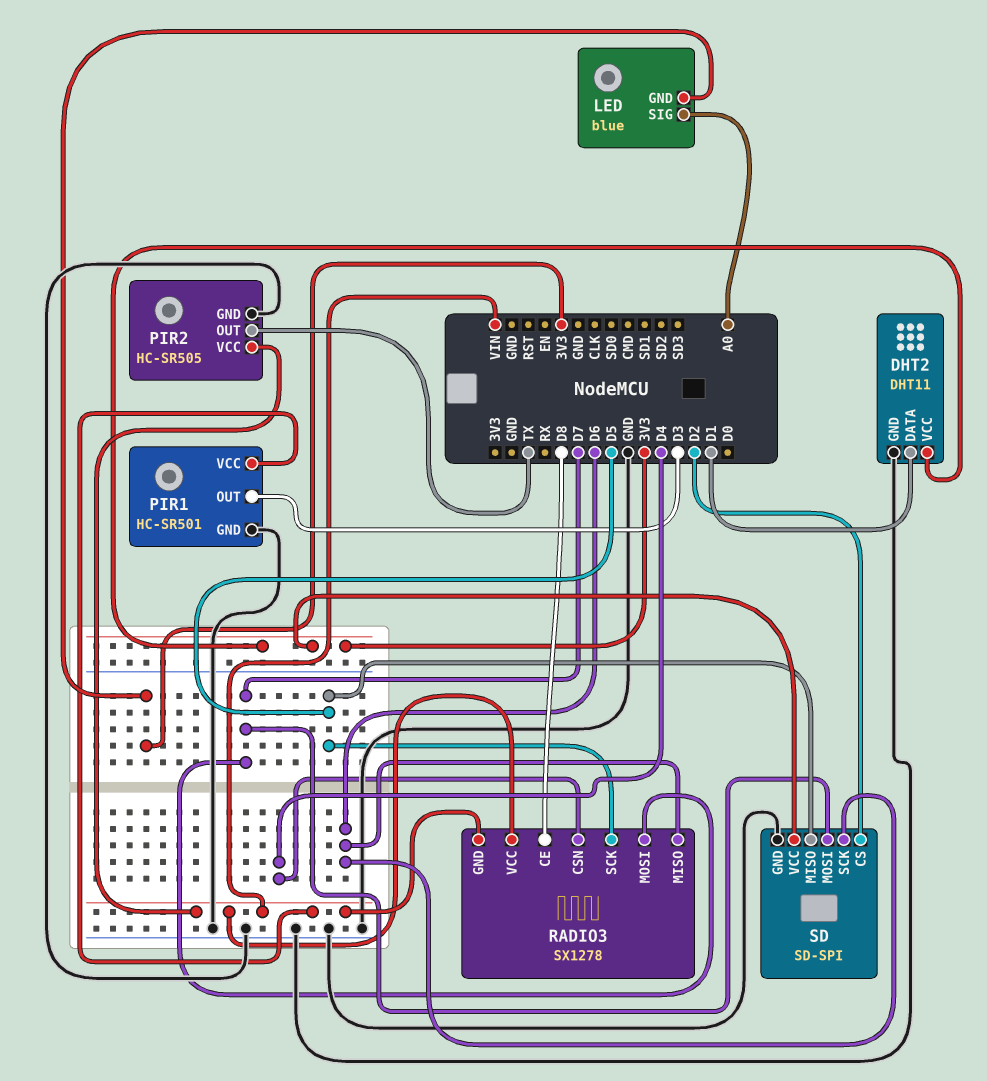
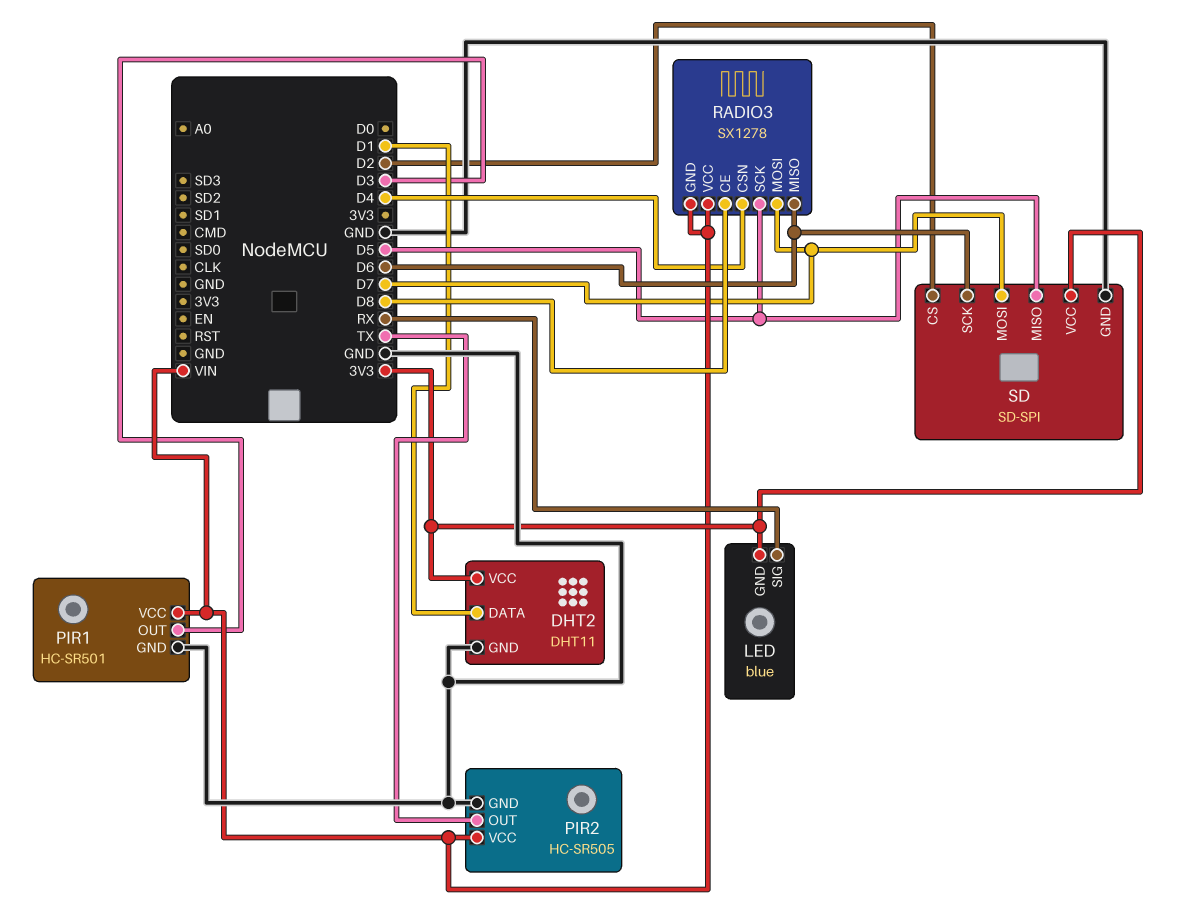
LED pin SIG: A0 -> RX

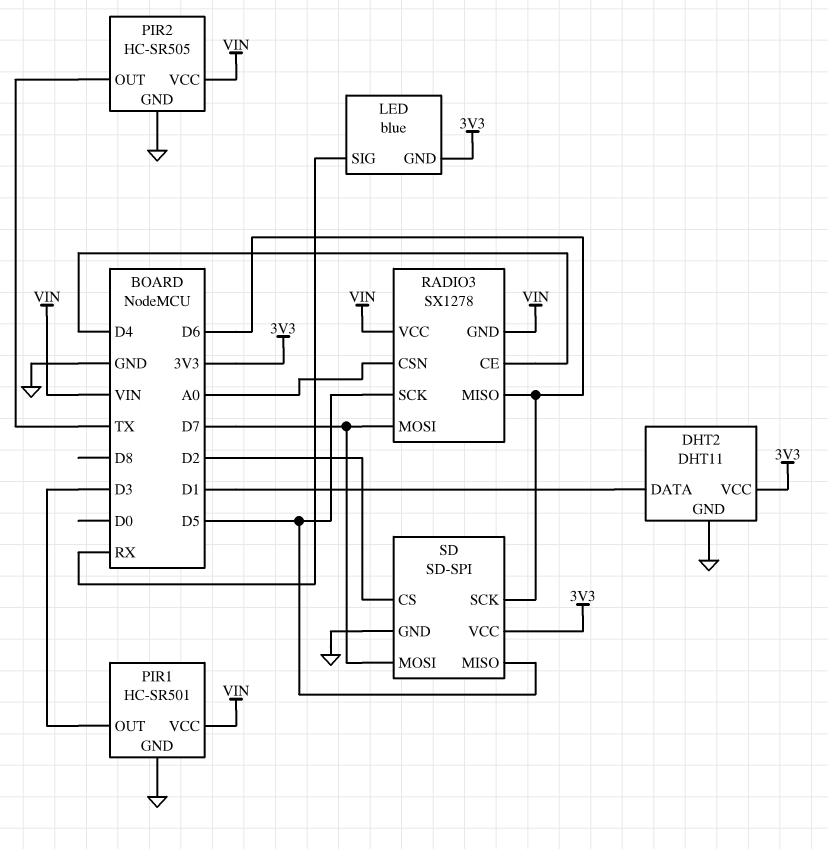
RADIO3 pin CE: D8 -> D4
RADIO3 pin CSN: D4 -> A0

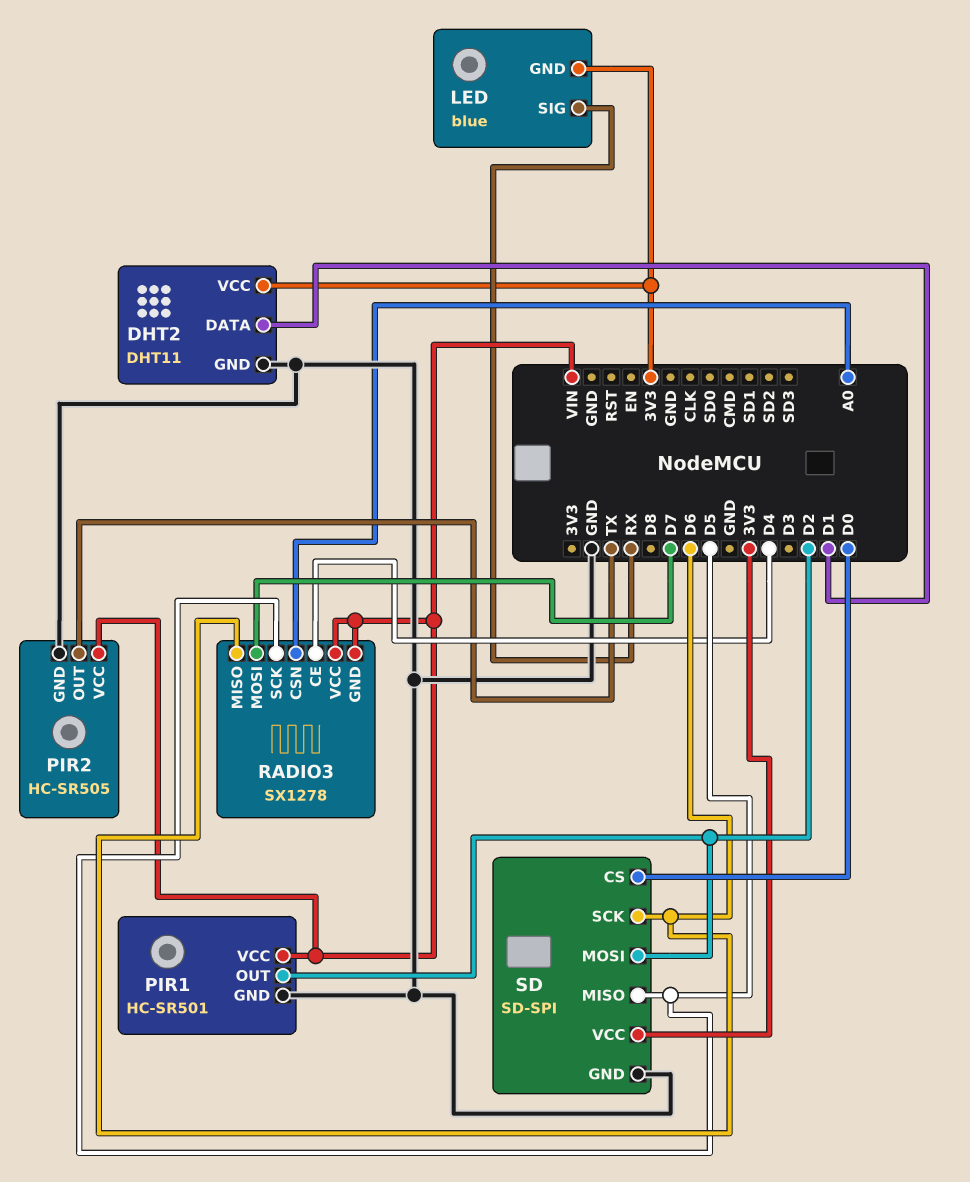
PIR1 pin OUT: D3 -> D2
SD pin CS: D2 -> D0
SD pin MOSI: D7 -> D2

